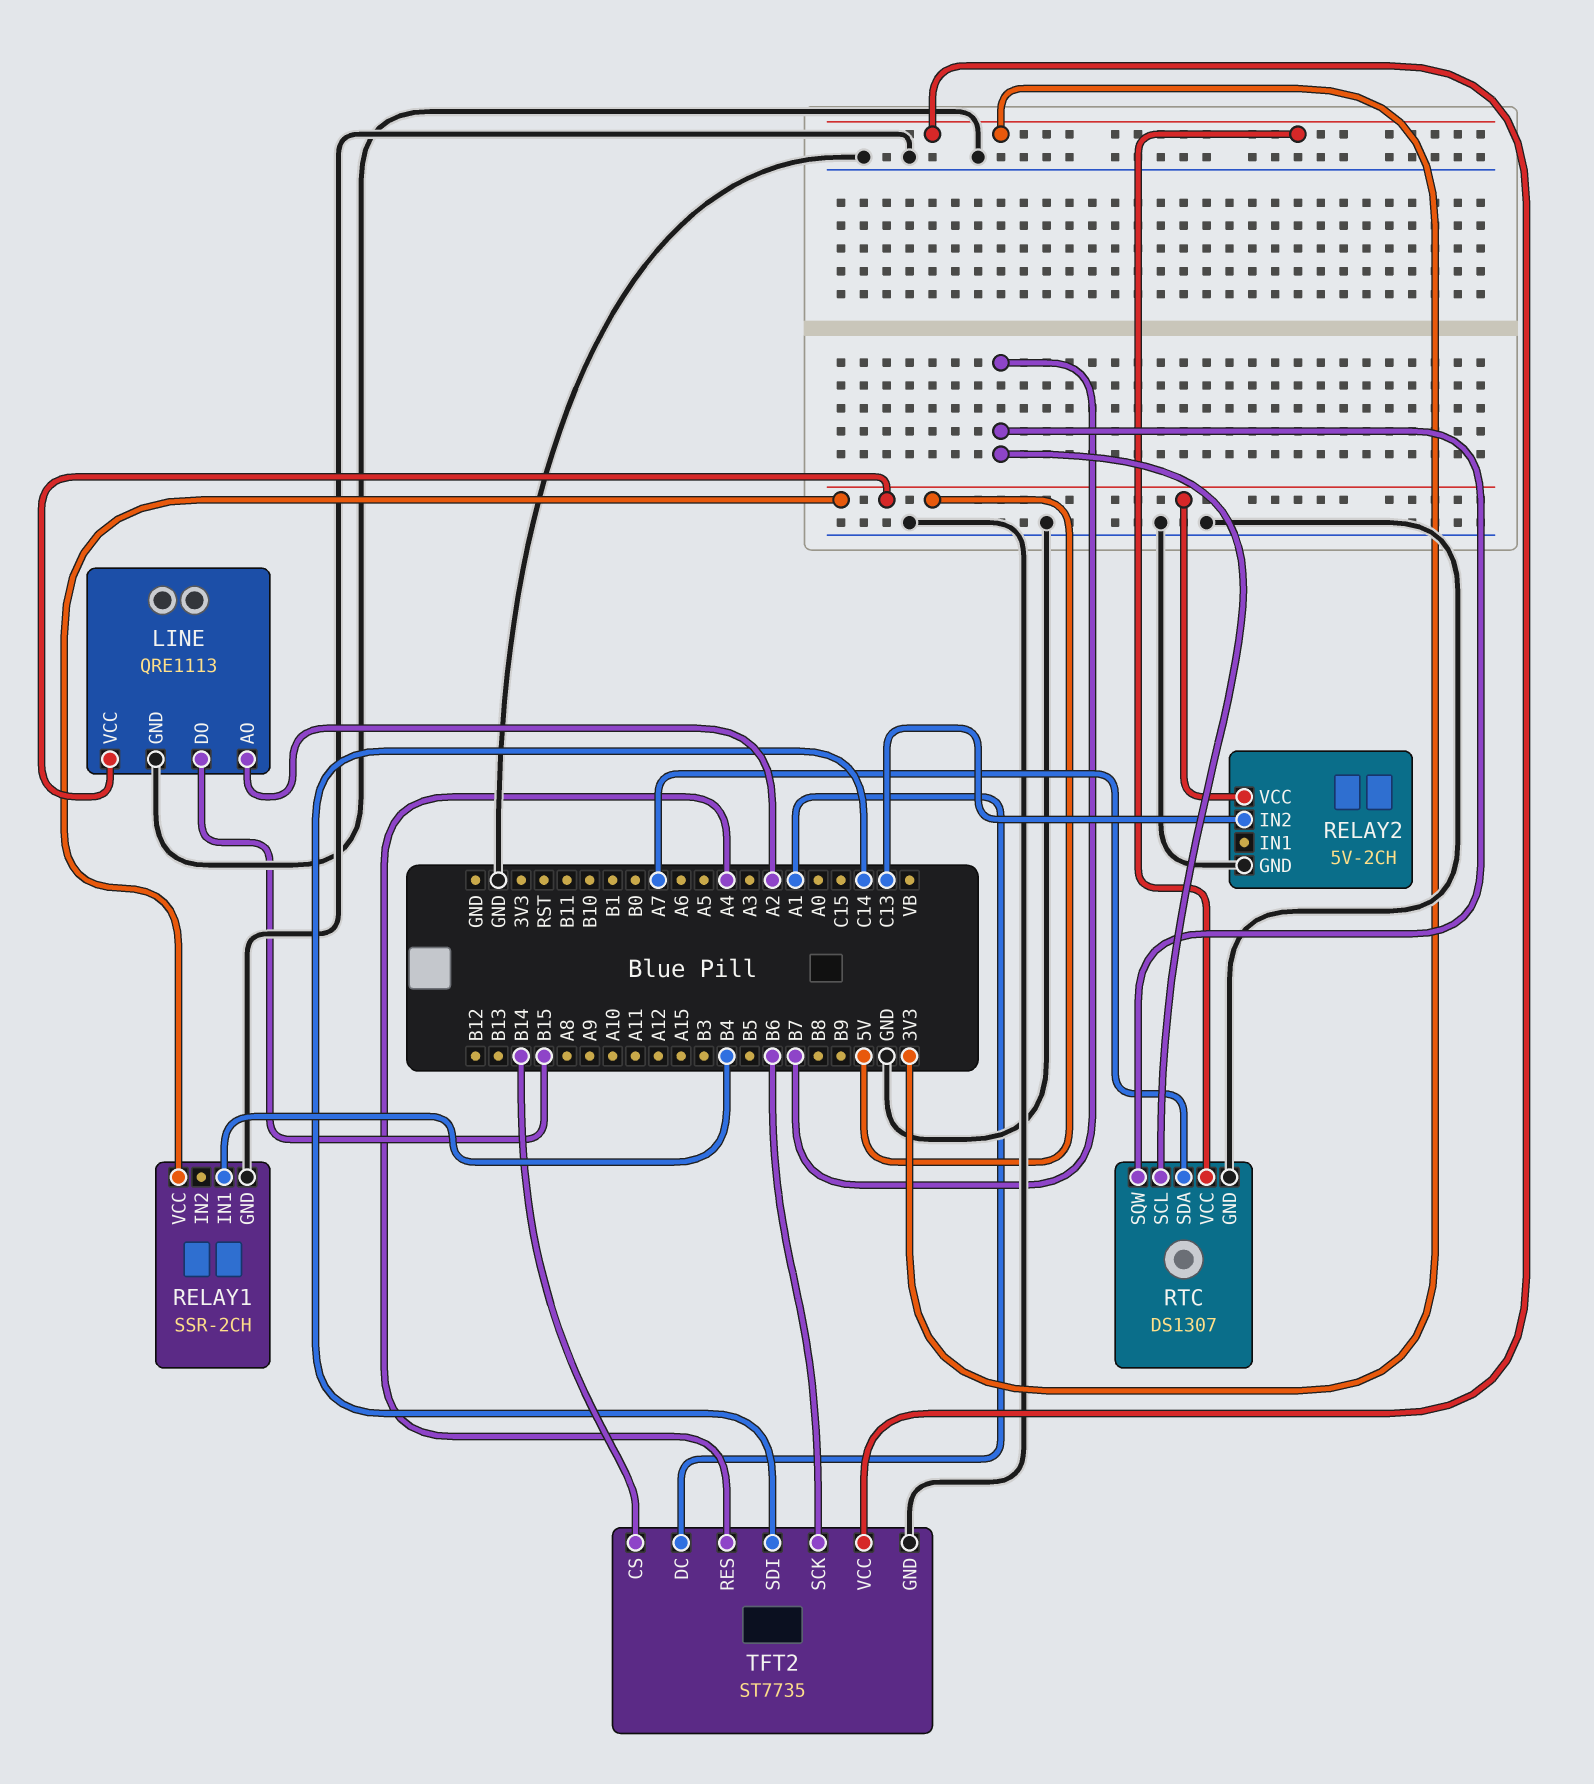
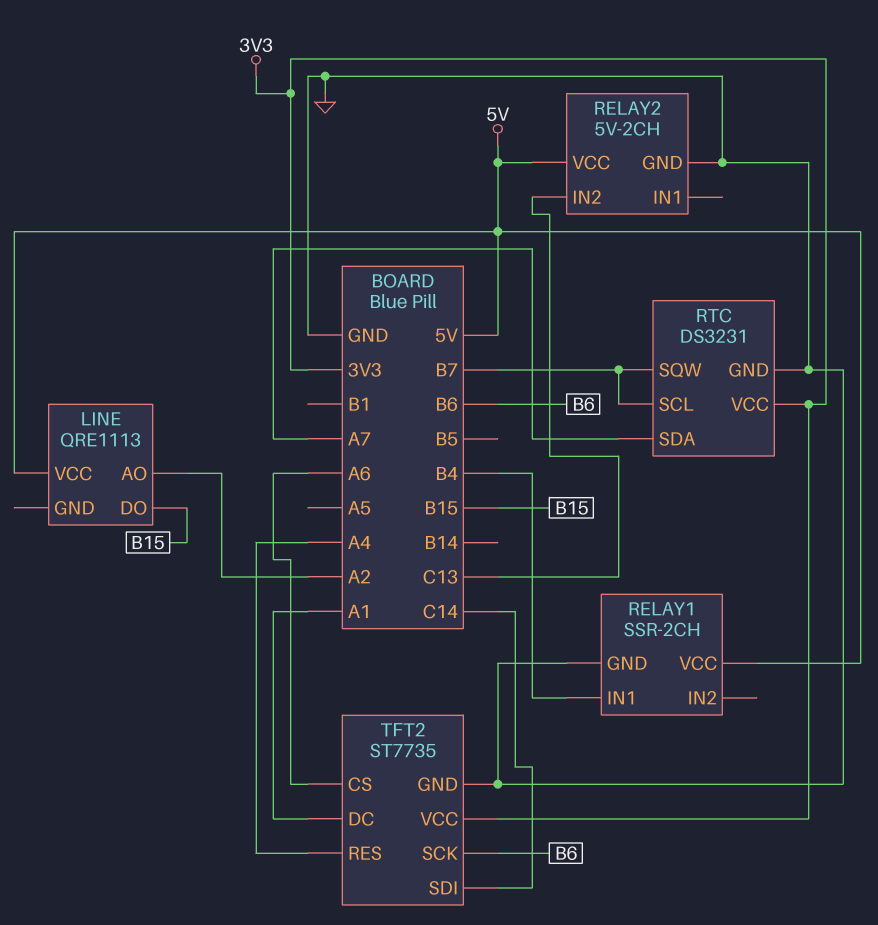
LINE pin GND: GND -> none
RTC: DS1307 -> DS3231
TFT2 pin CS: B14 -> A6

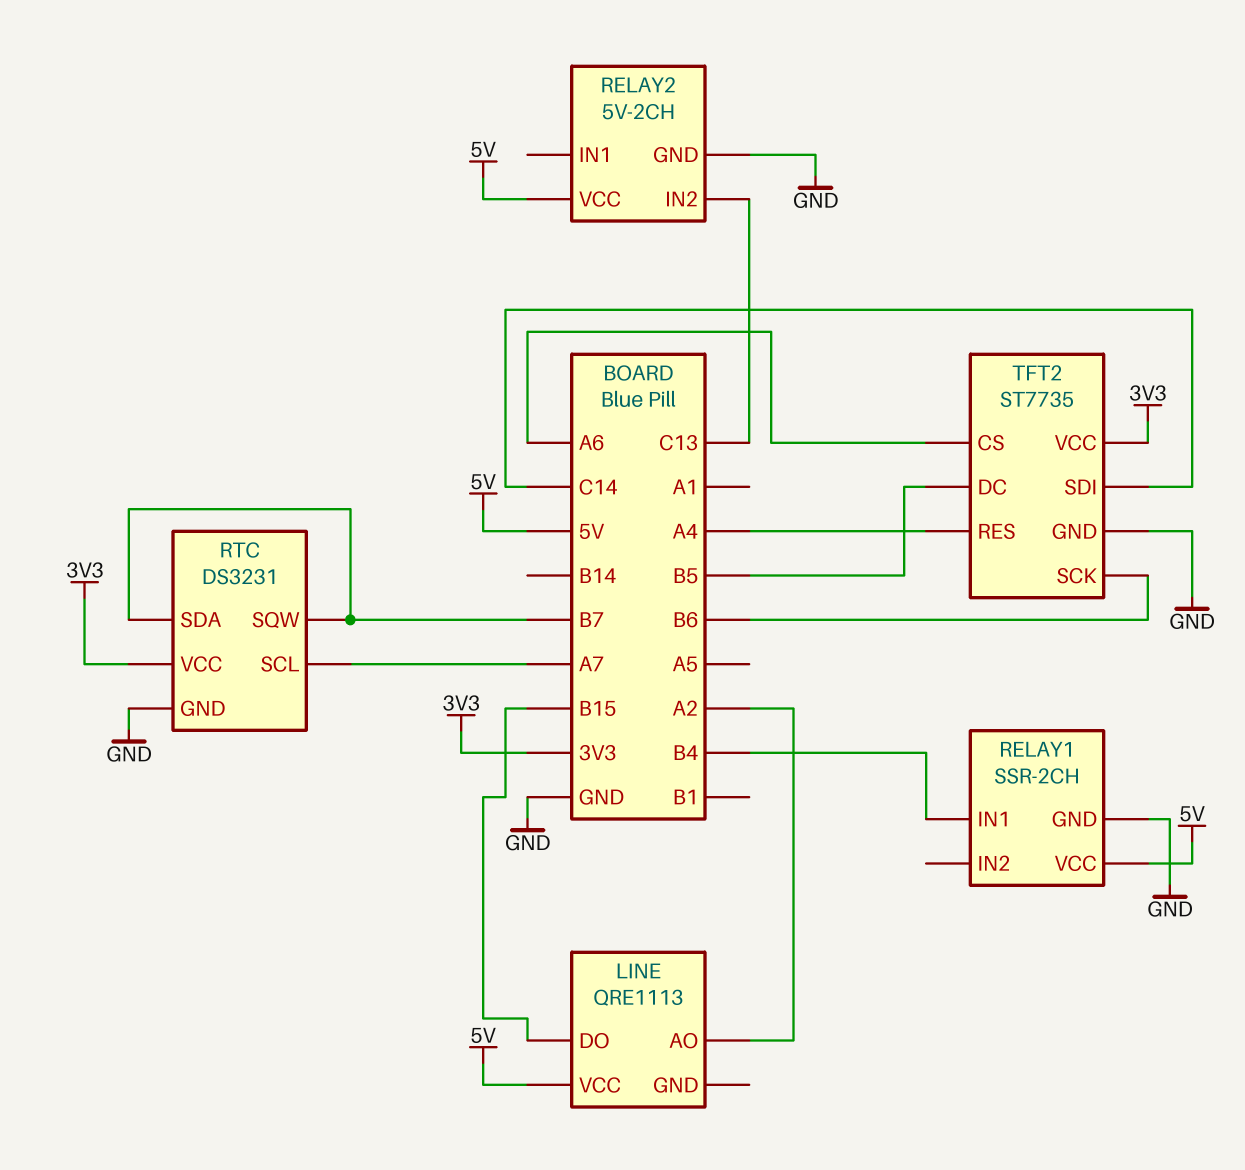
RTC pin SCL: B7 -> A7
RTC pin SDA: A7 -> B7
TFT2 pin DC: A1 -> B5

